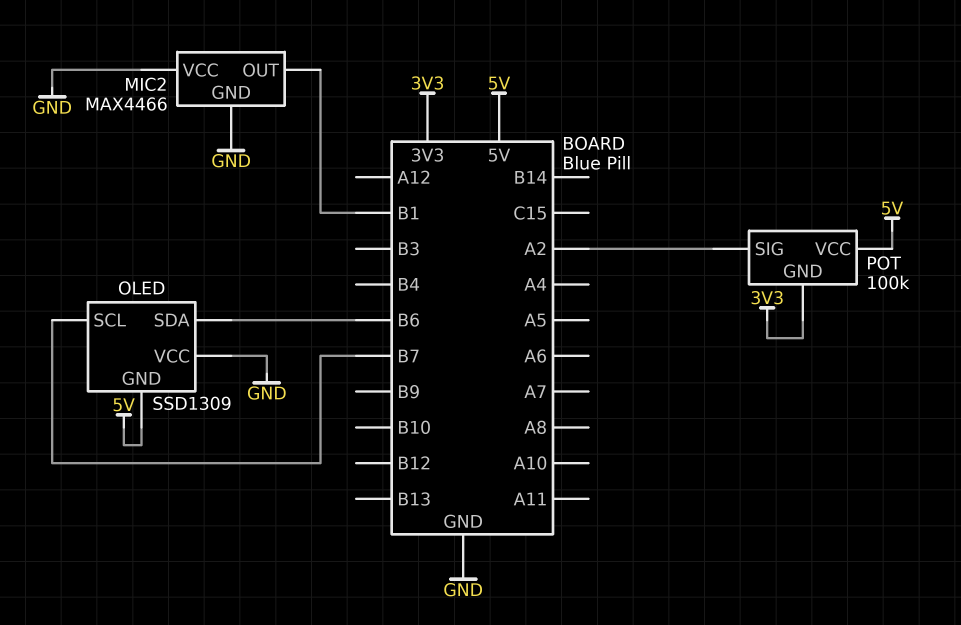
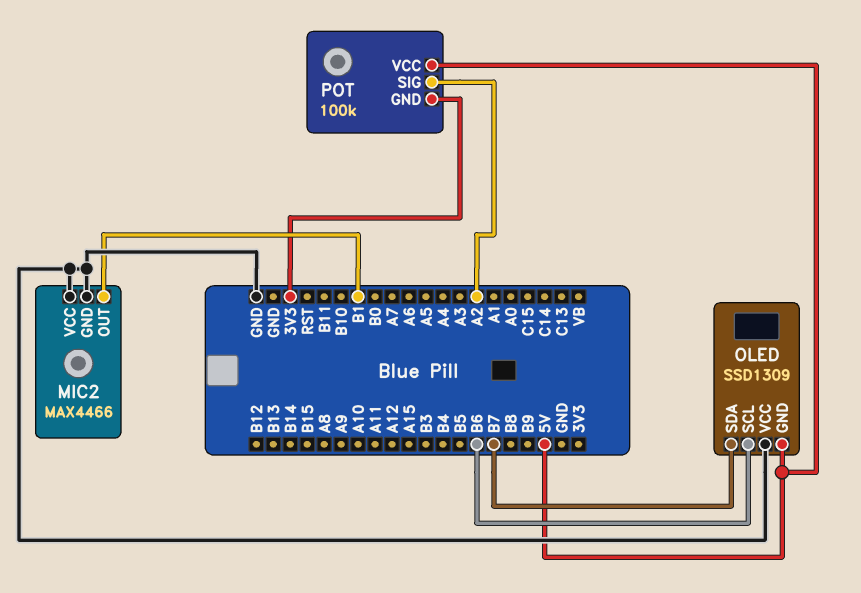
OLED pin SCL: B7 -> B6
OLED pin SDA: B6 -> B7

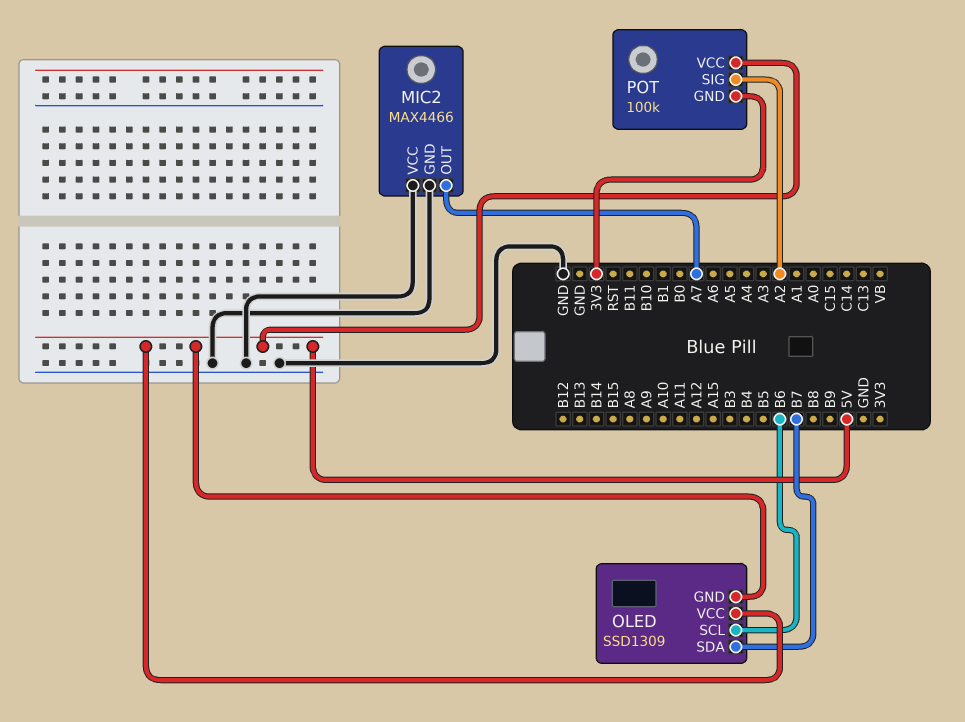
MIC2 pin OUT: B1 -> A7
OLED pin VCC: GND -> 5V

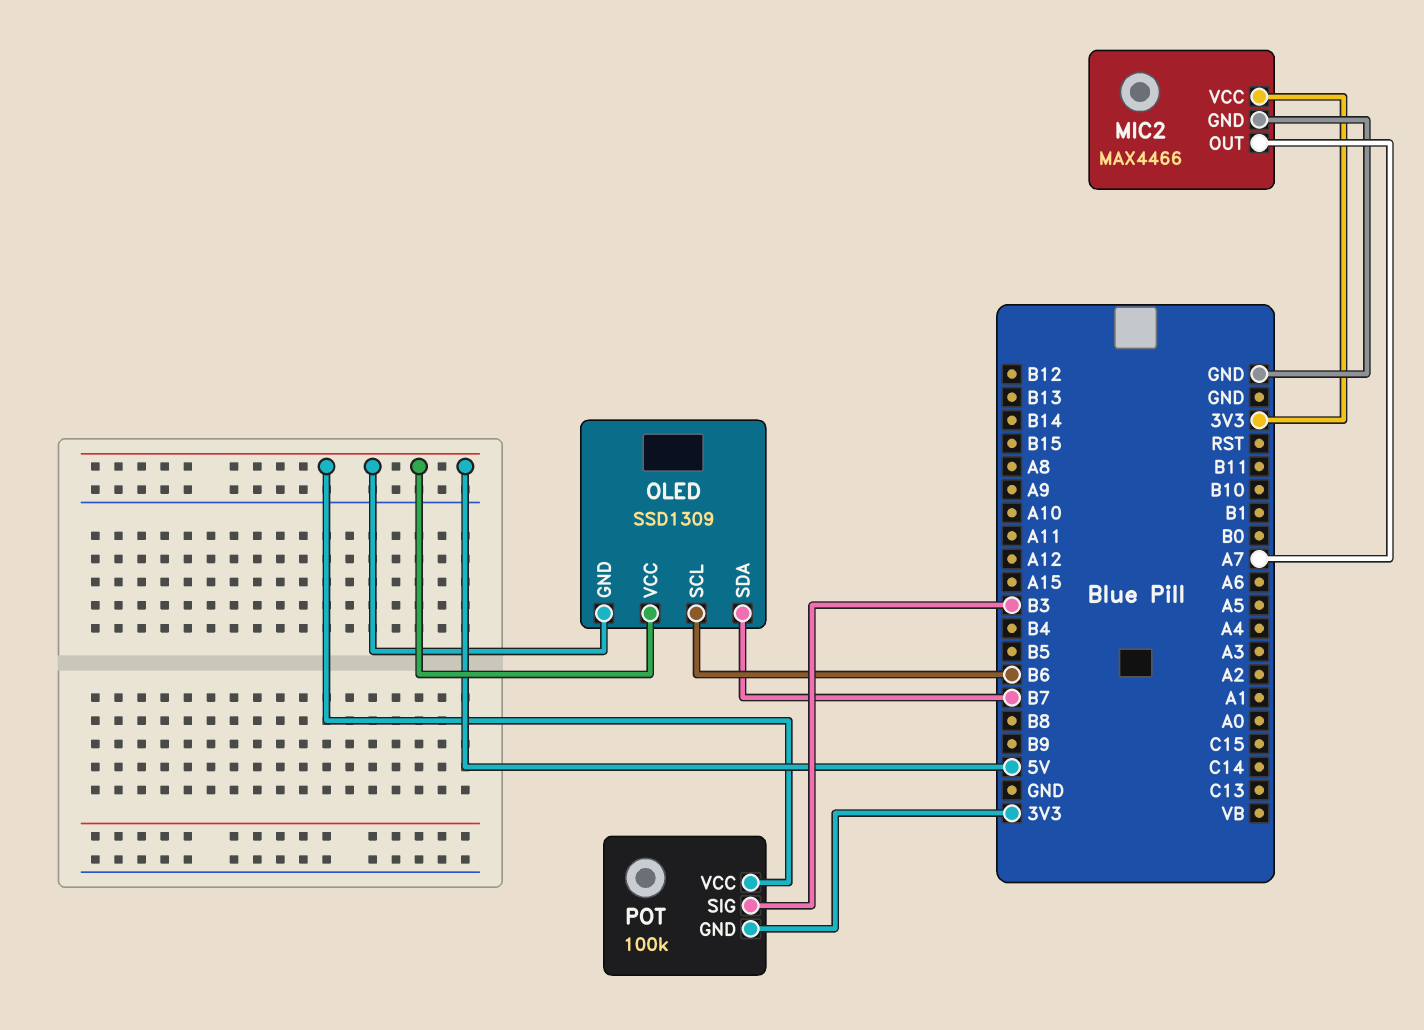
MIC2 pin VCC: GND -> 3V3
POT pin SIG: A2 -> B3

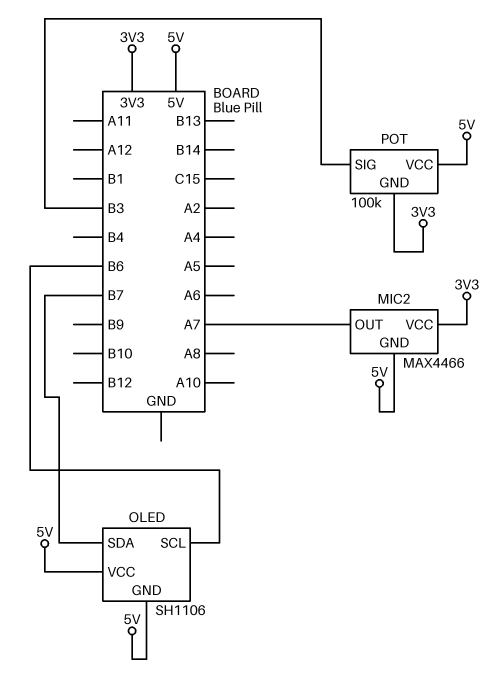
MIC2 pin GND: GND -> 5V
OLED: SSD1309 -> SH1106

